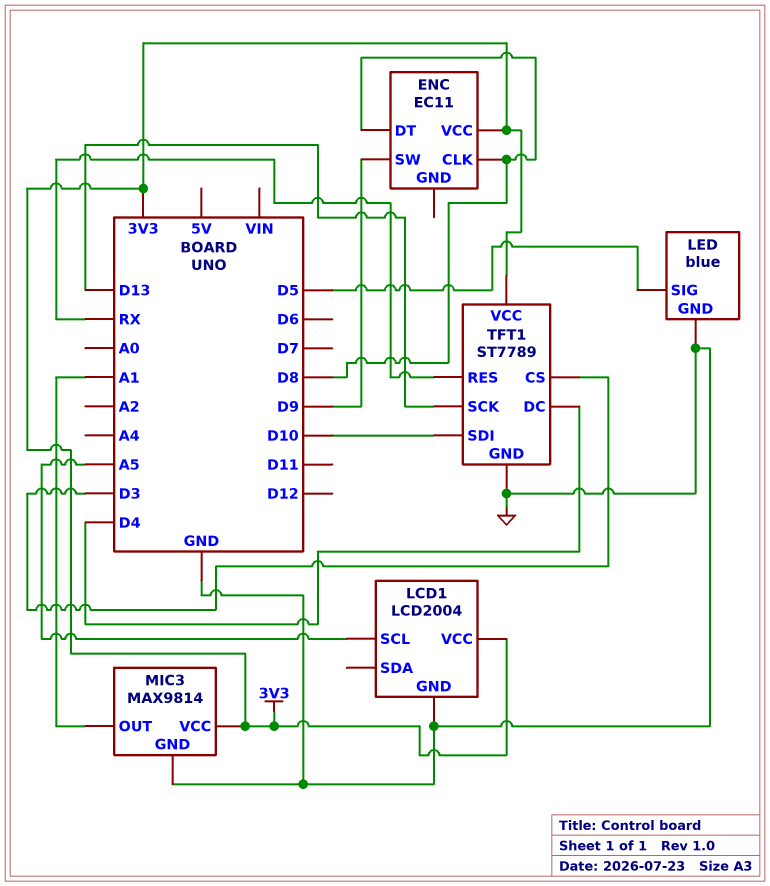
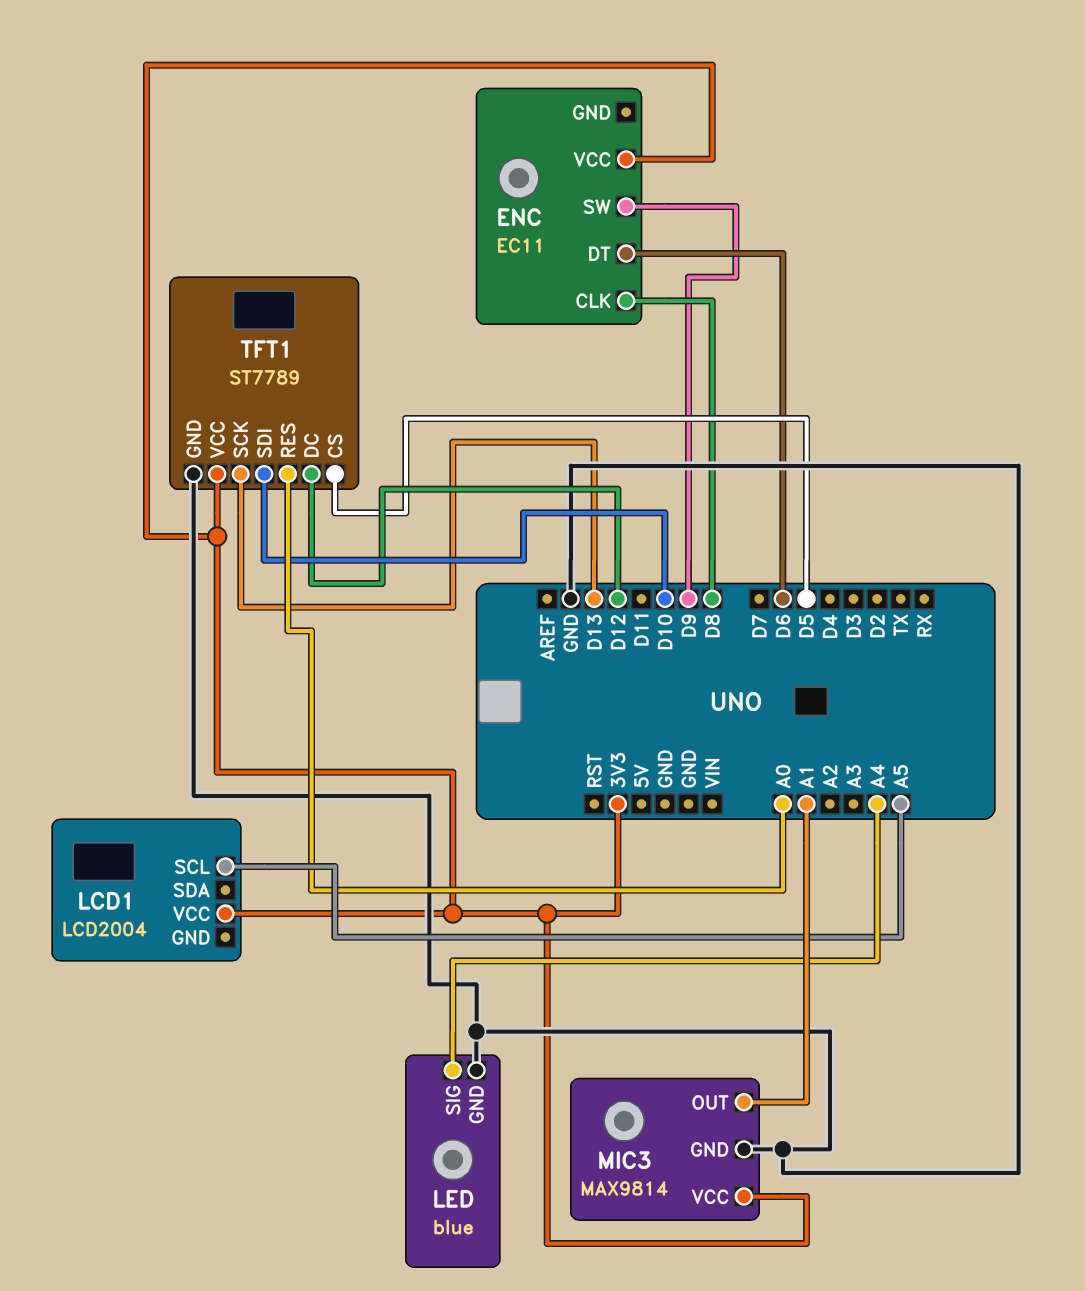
ENC pin DT: D8 -> D6
LCD1 pin GND: GND -> none
LED pin SIG: D5 -> A4
TFT1 pin CS: D3 -> D5
TFT1 pin DC: D4 -> D12
TFT1 pin RES: RX -> A0

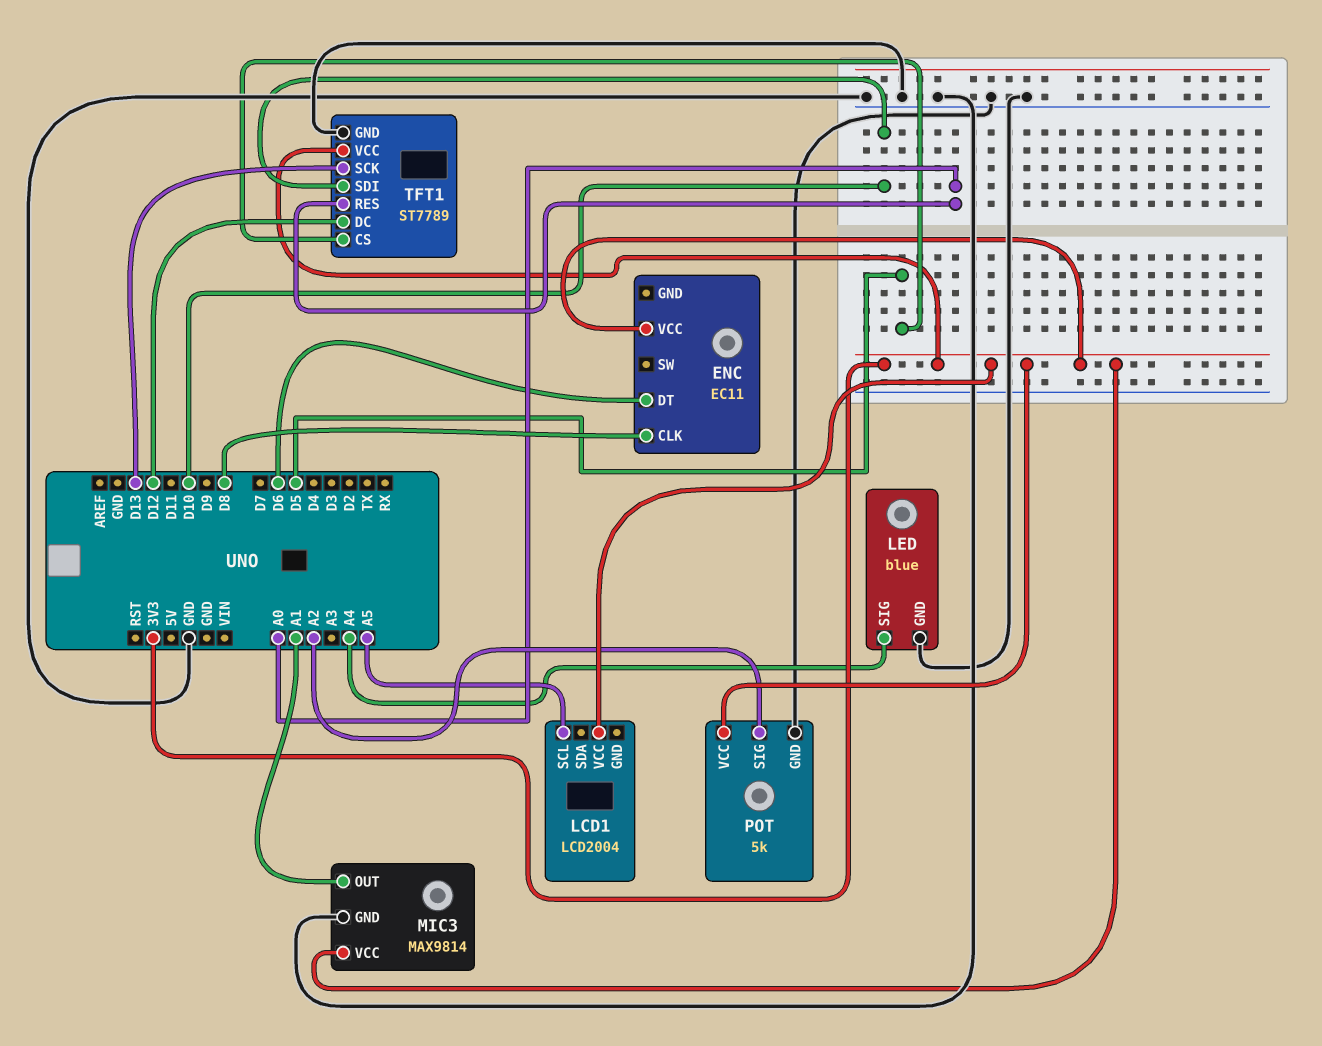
ENC pin SW: D9 -> none
POT: none -> 5k
POT pin GND: none -> GND
POT pin SIG: none -> A2
POT pin VCC: none -> 3V3

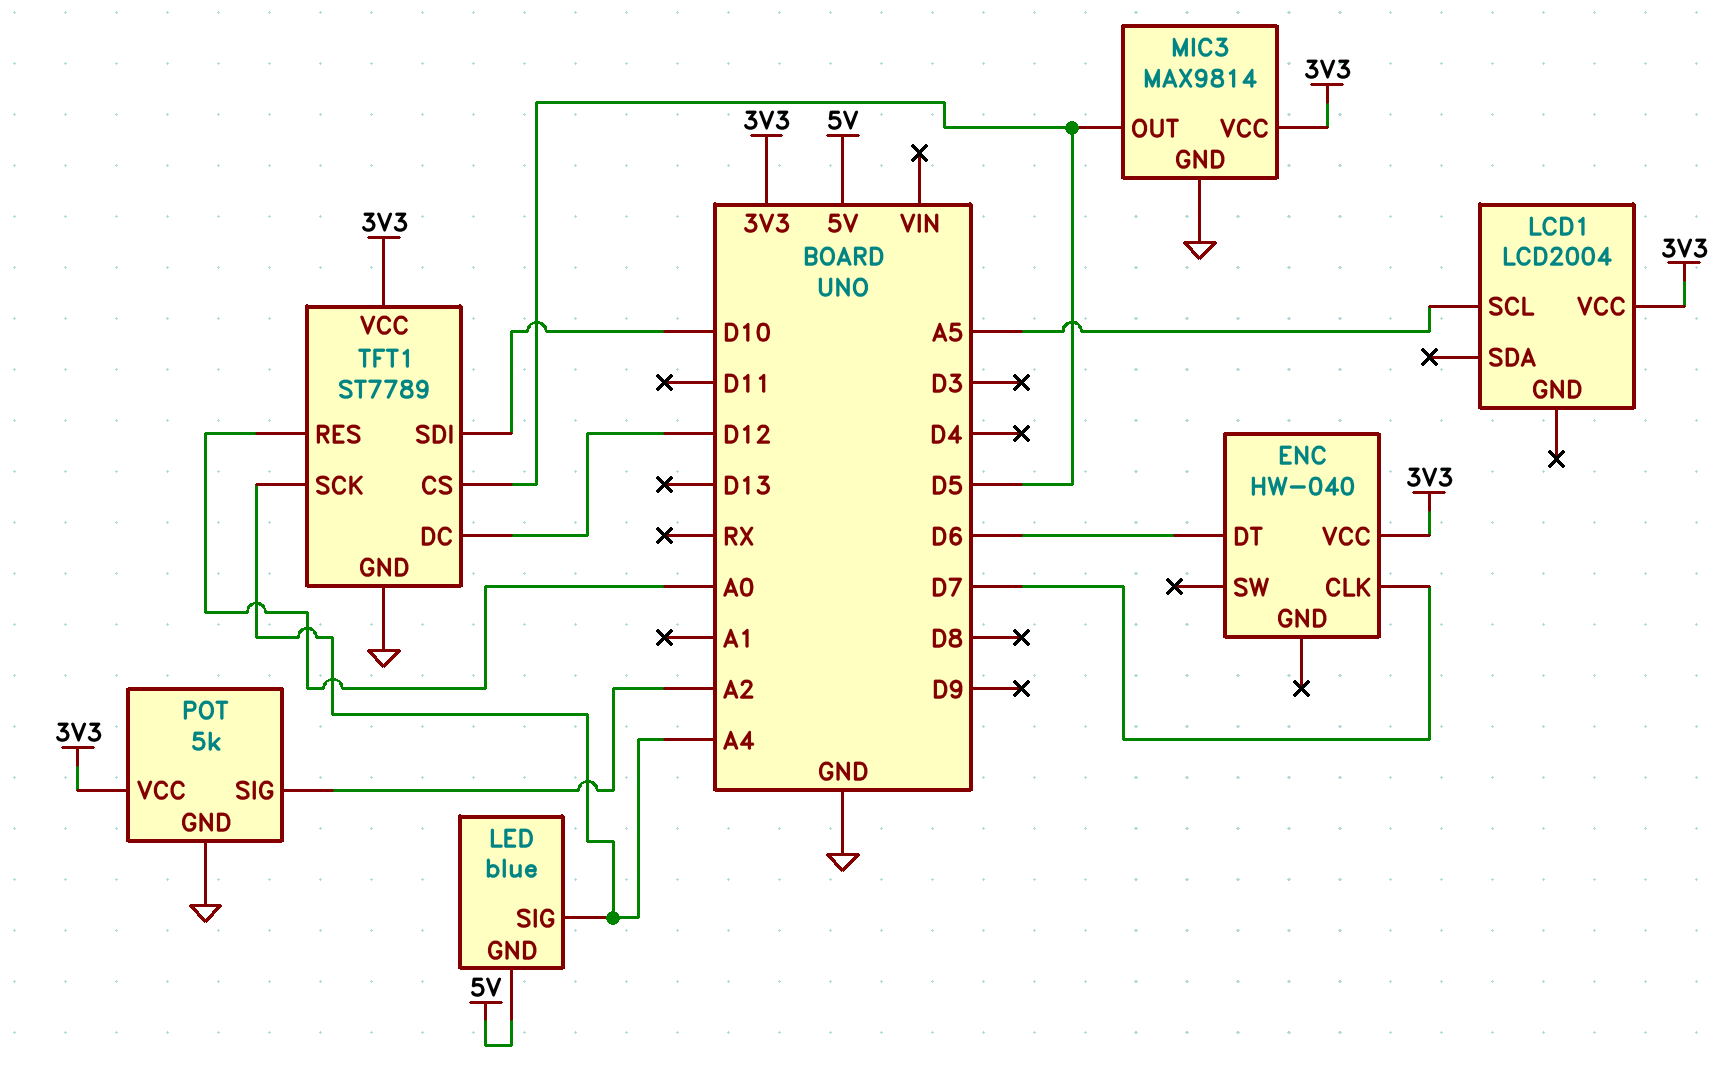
ENC: EC11 -> HW-040
ENC pin CLK: D8 -> D7
LED pin GND: GND -> 5V
MIC3 pin OUT: A1 -> D5
TFT1 pin SCK: D13 -> A4

